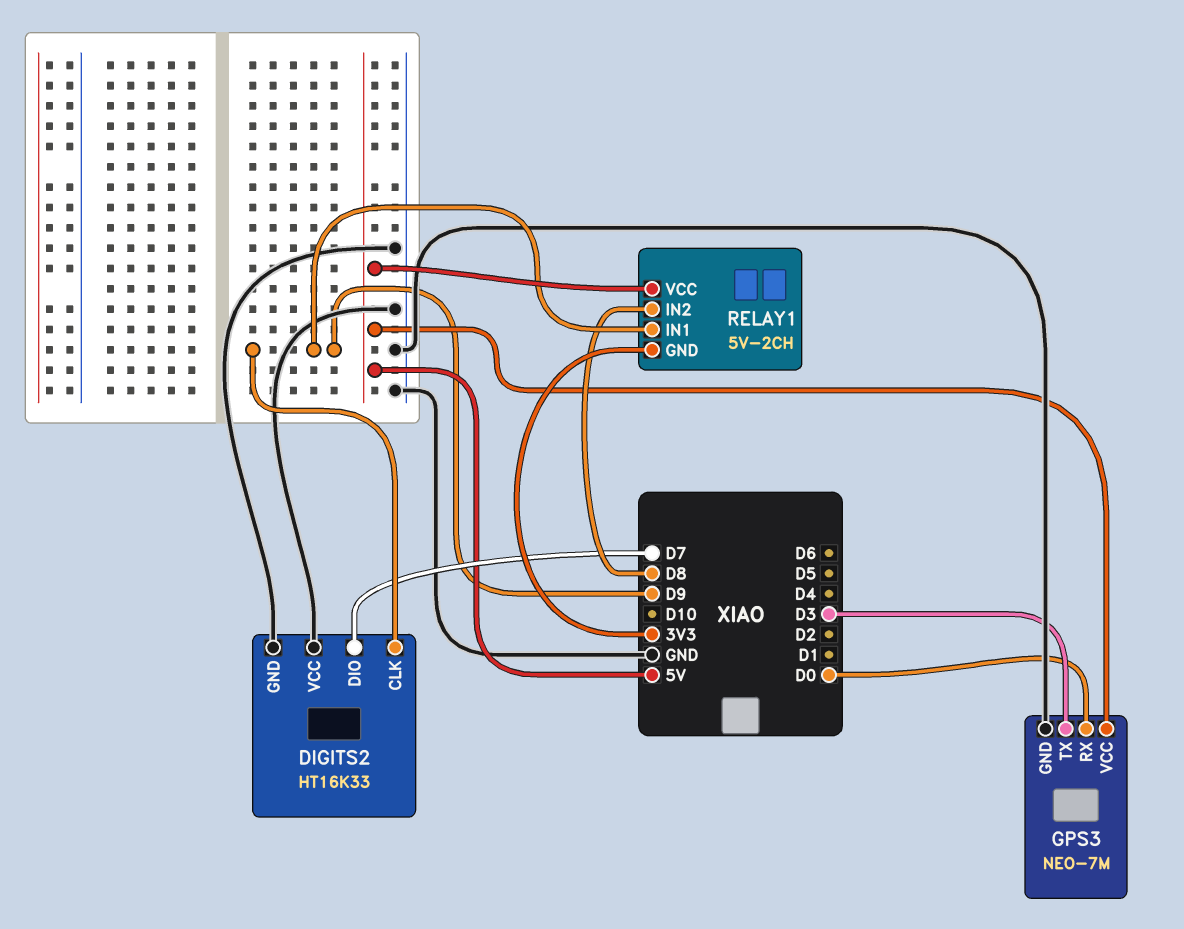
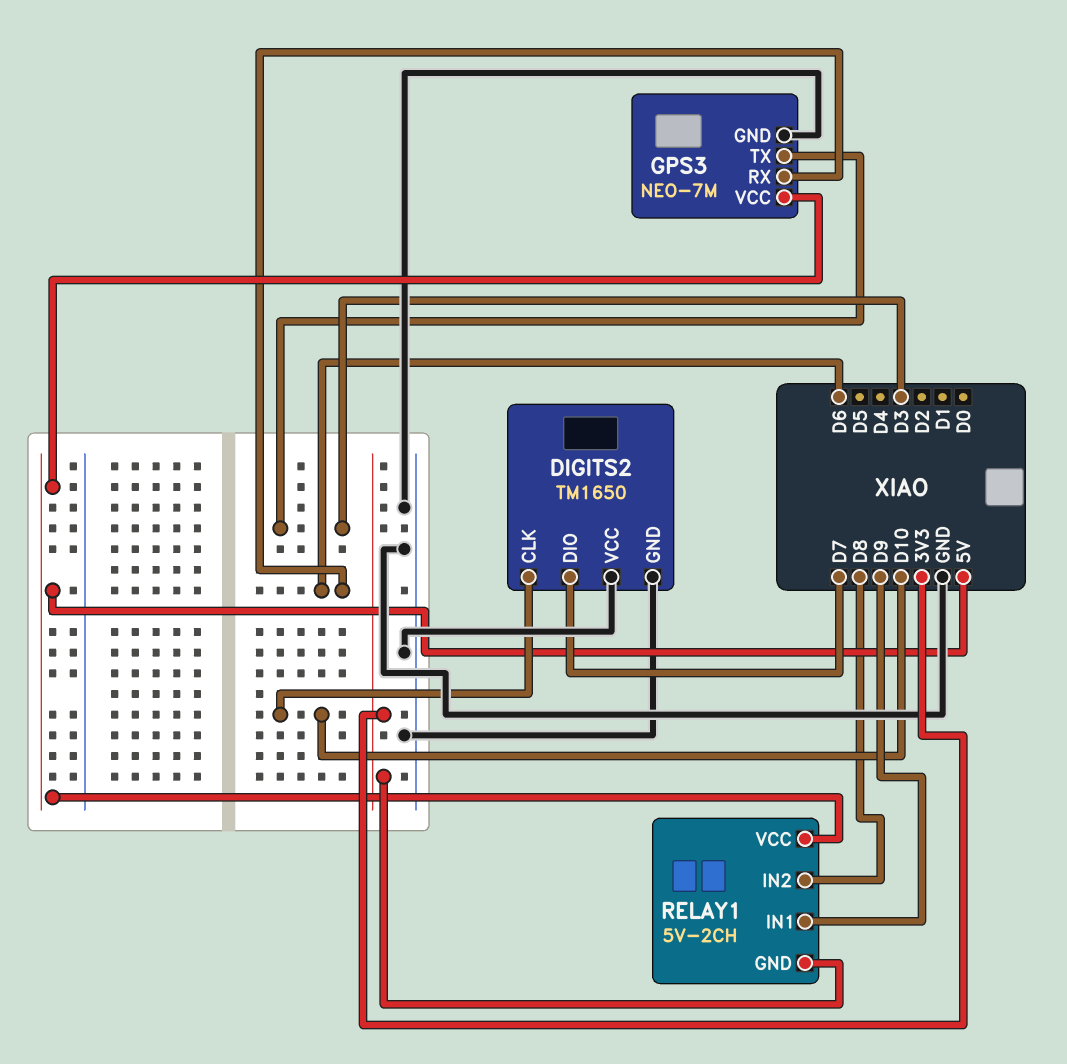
DIGITS2: HT16K33 -> TM1650
DIGITS2 pin CLK: D9 -> D10
GPS3 pin RX: D0 -> D6

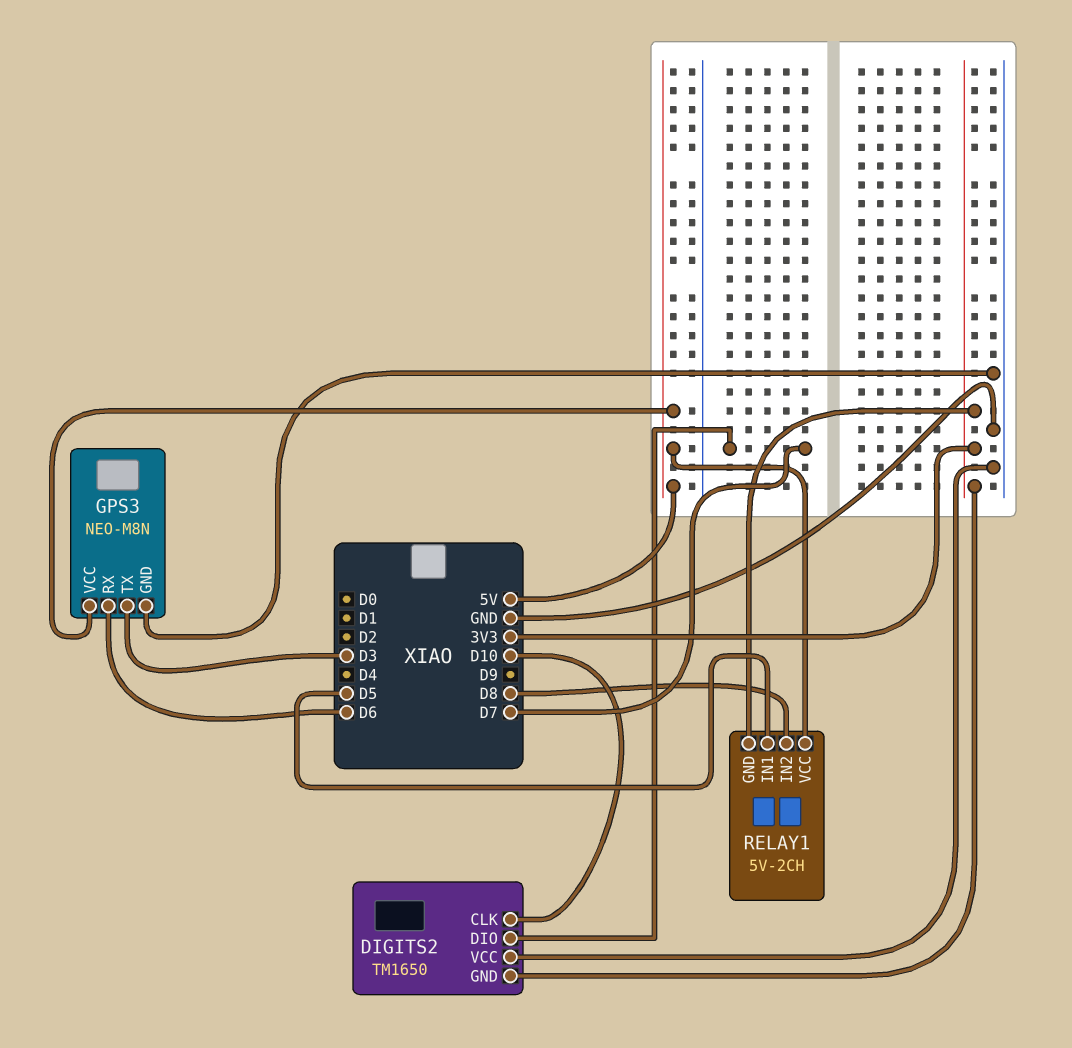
DIGITS2 pin GND: GND -> 3V3
GPS3: NEO-7M -> NEO-M8N
RELAY1 pin IN1: D9 -> D5

